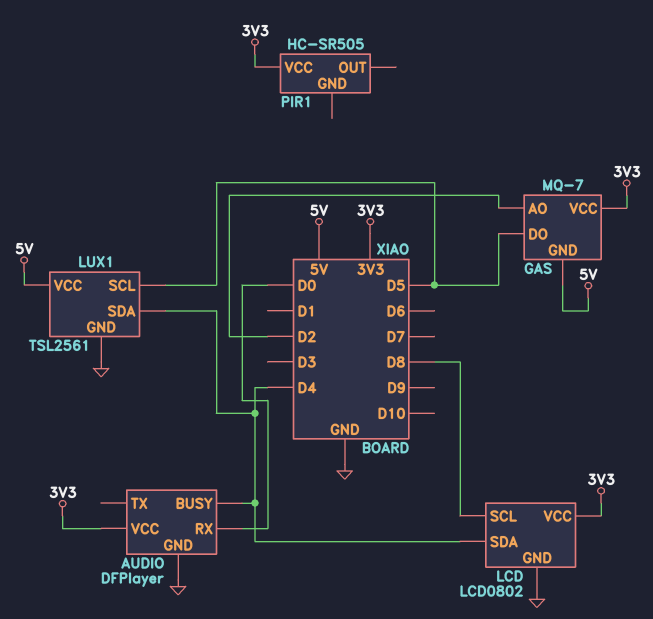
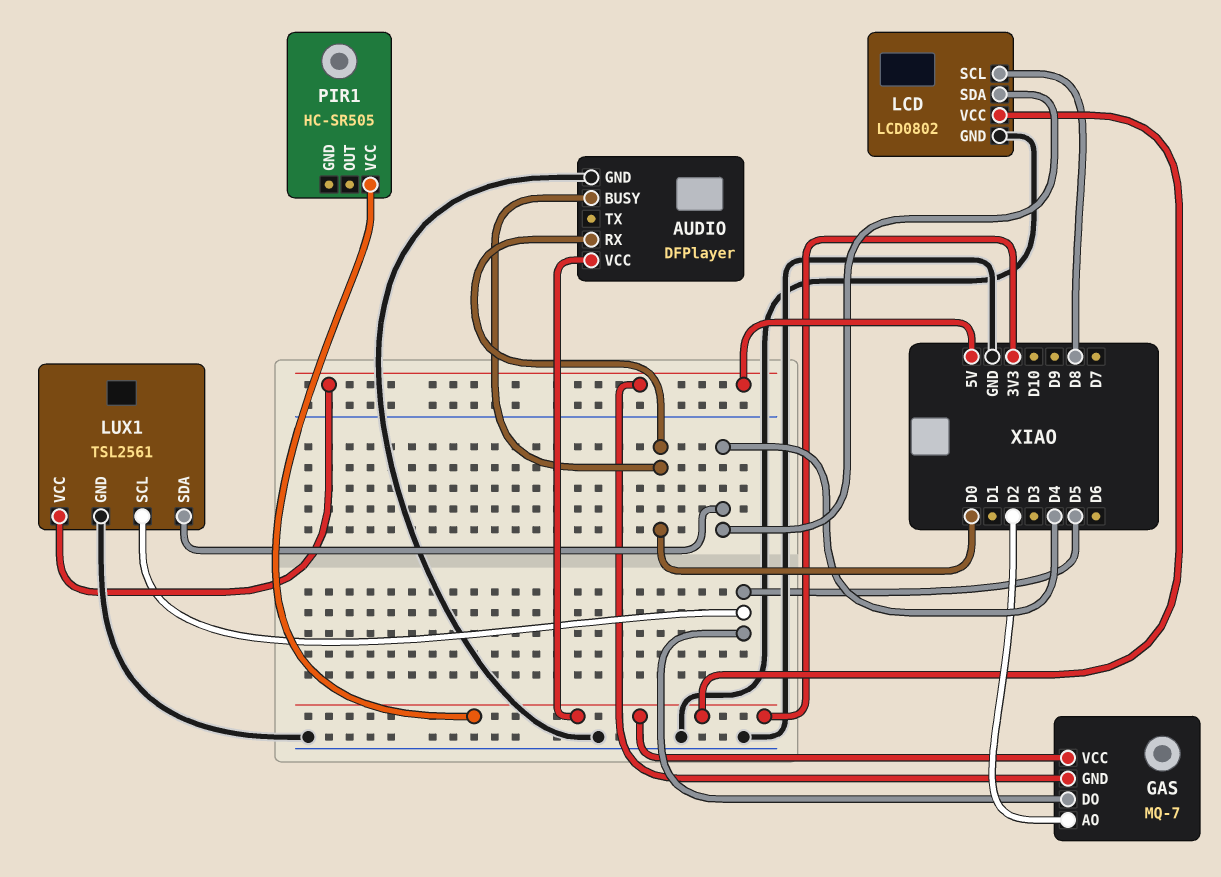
AUDIO pin BUSY: D4 -> D0

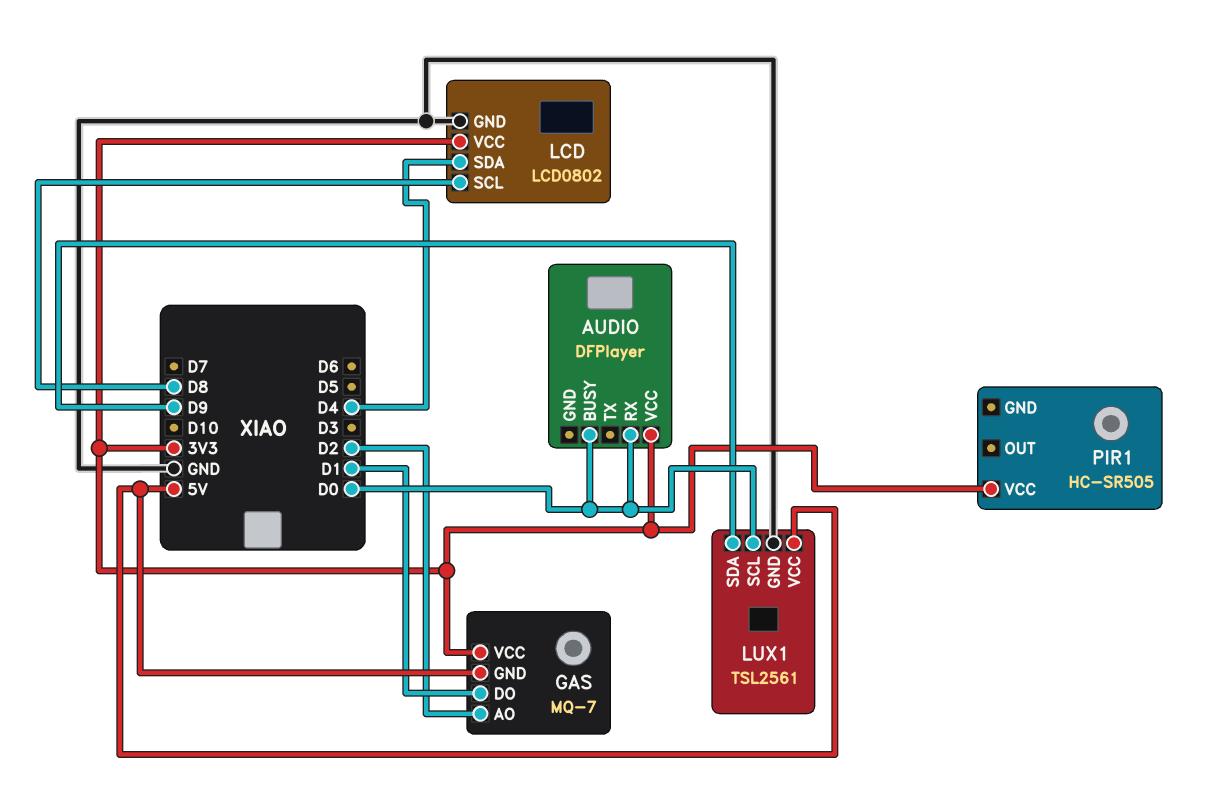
AUDIO pin GND: GND -> none
GAS pin DO: D5 -> D1
LUX1 pin SCL: D5 -> D0
LUX1 pin SDA: D4 -> D9

